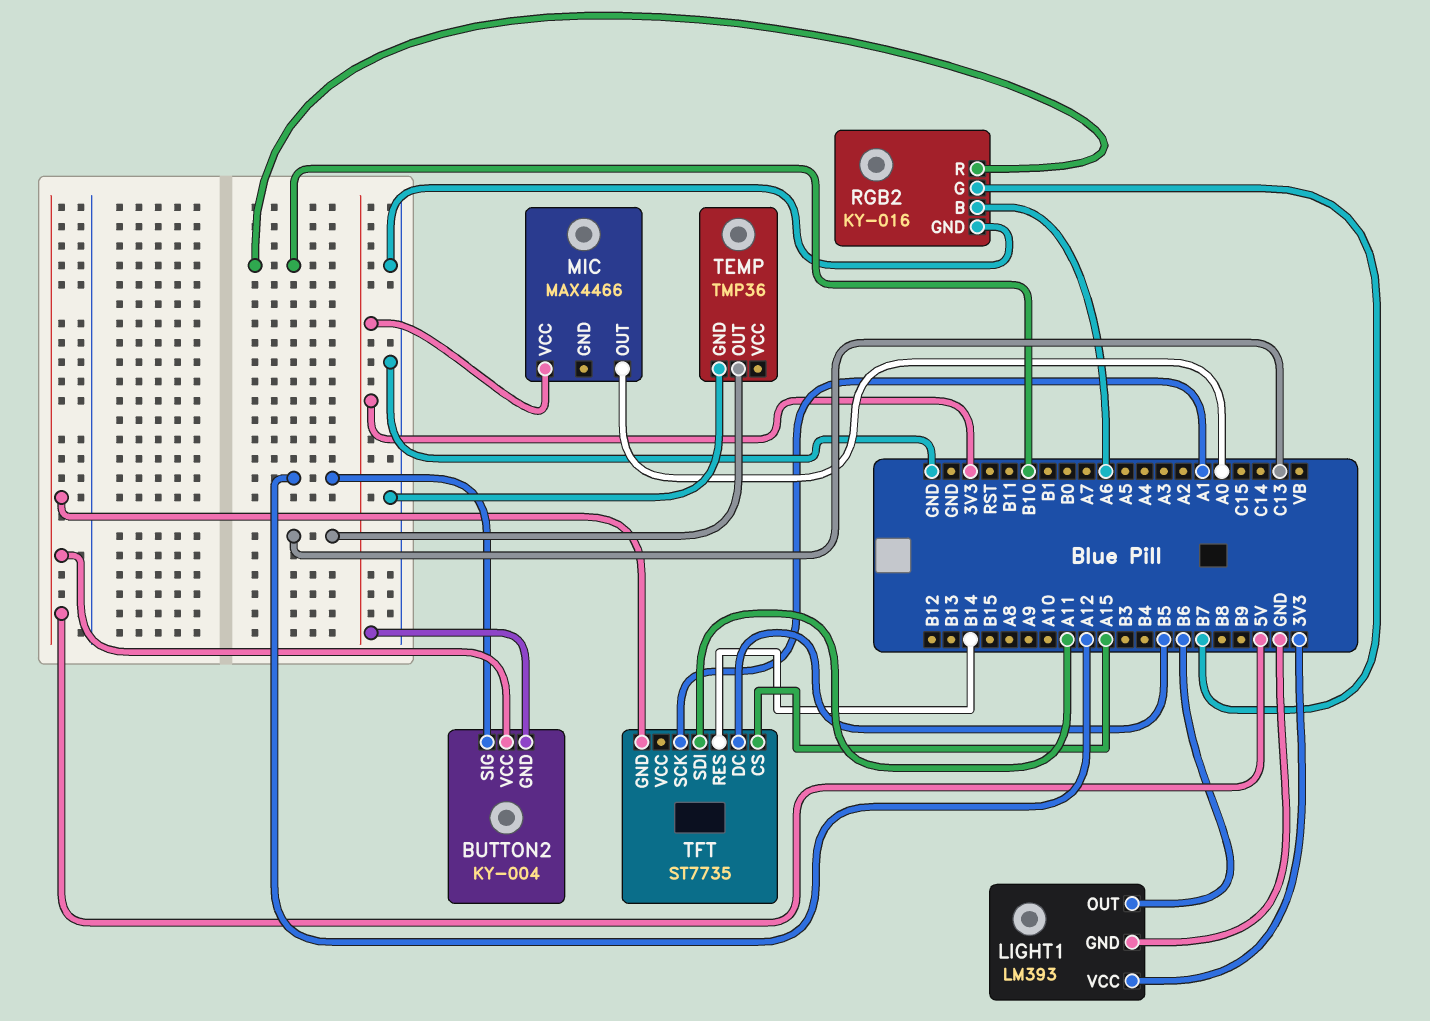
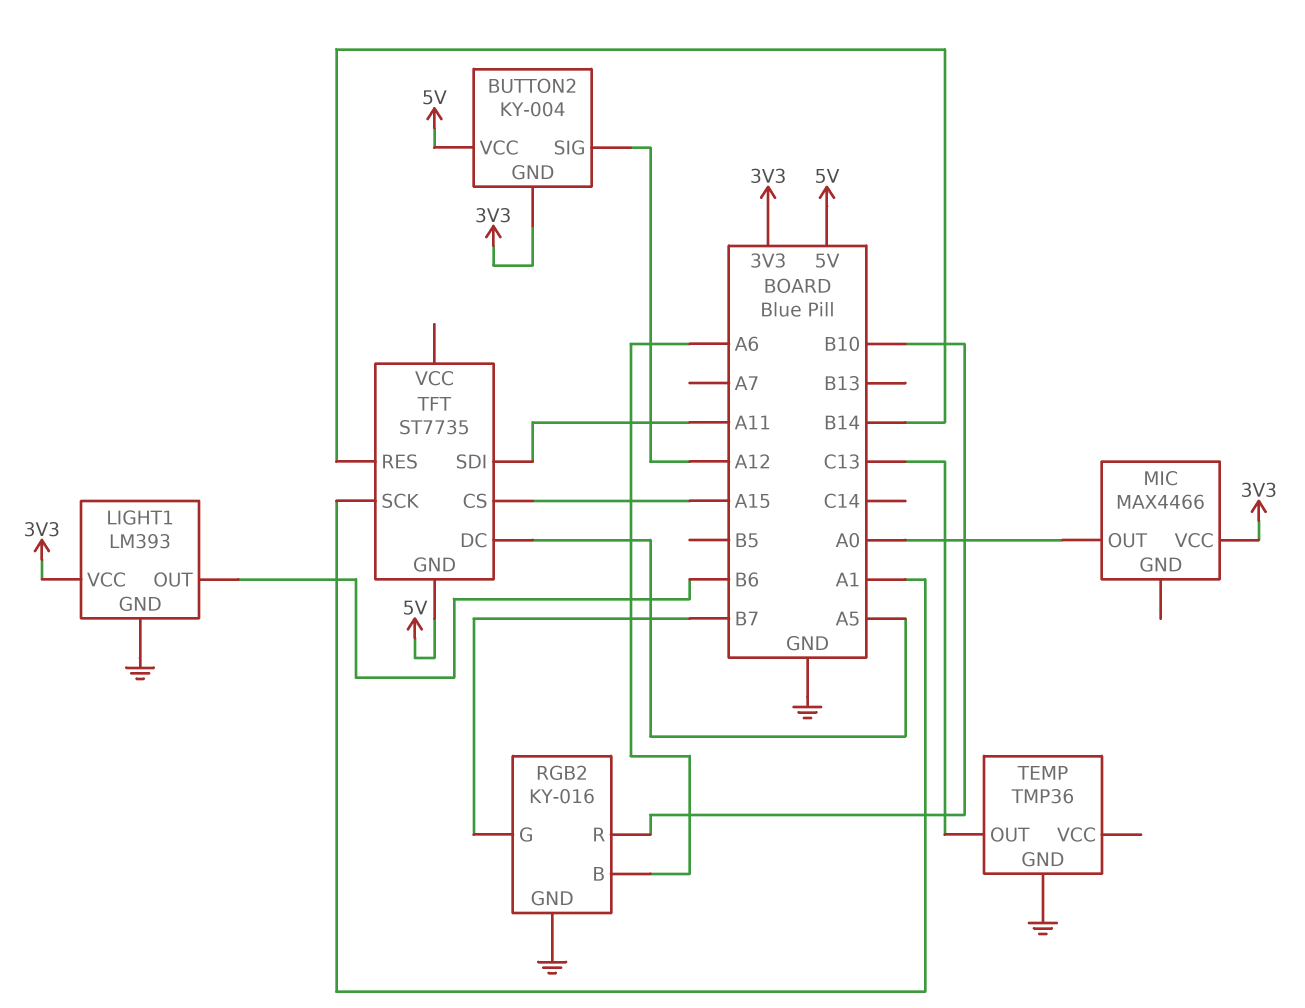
TFT pin DC: B5 -> A5

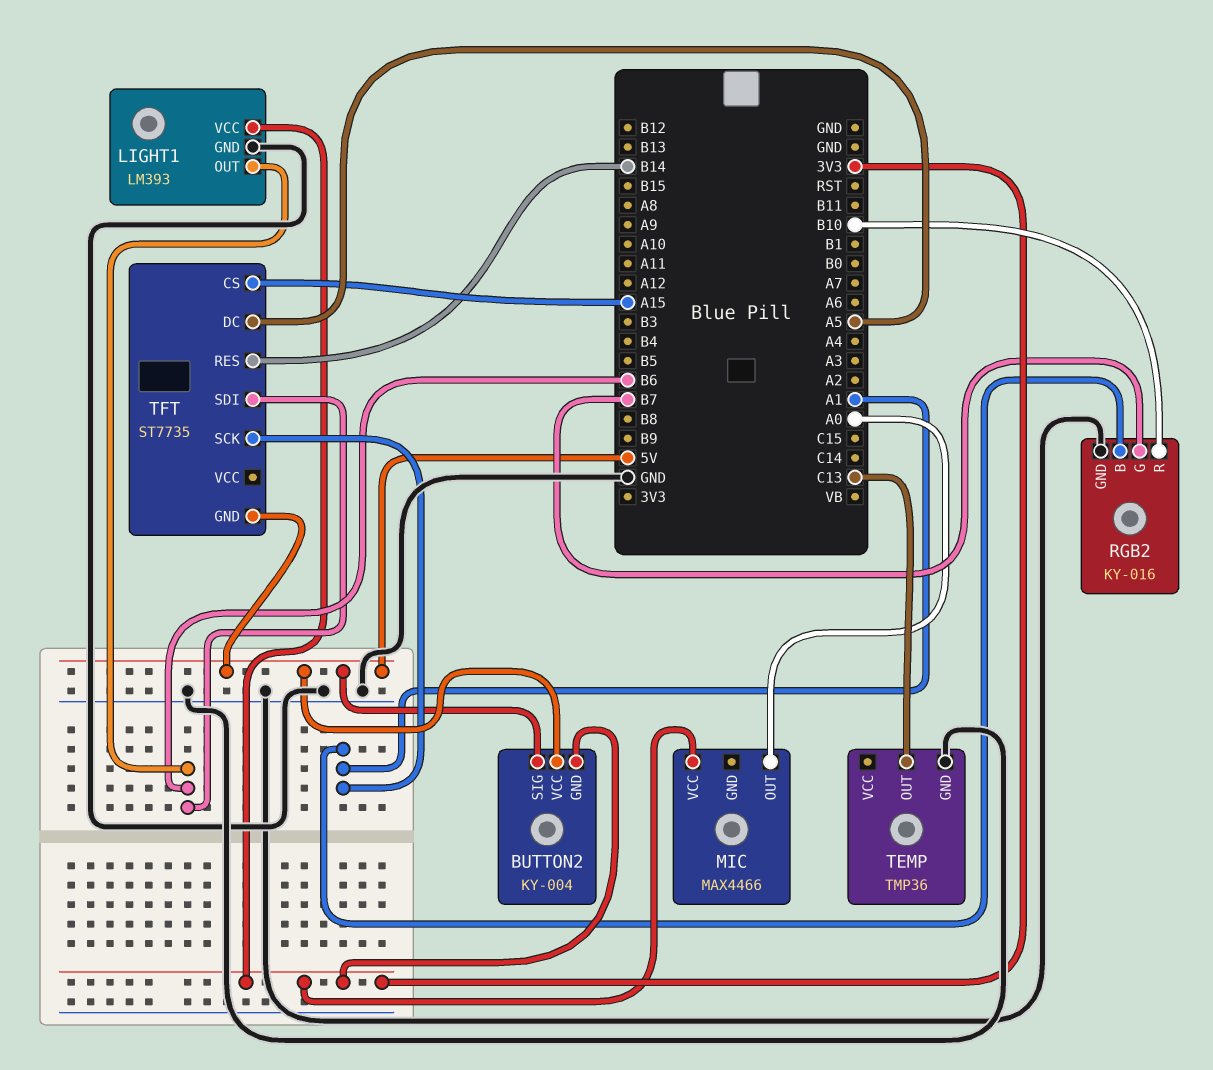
BUTTON2 pin SIG: A12 -> 5V
RGB2 pin B: A6 -> A1
TFT pin SDI: A11 -> B6

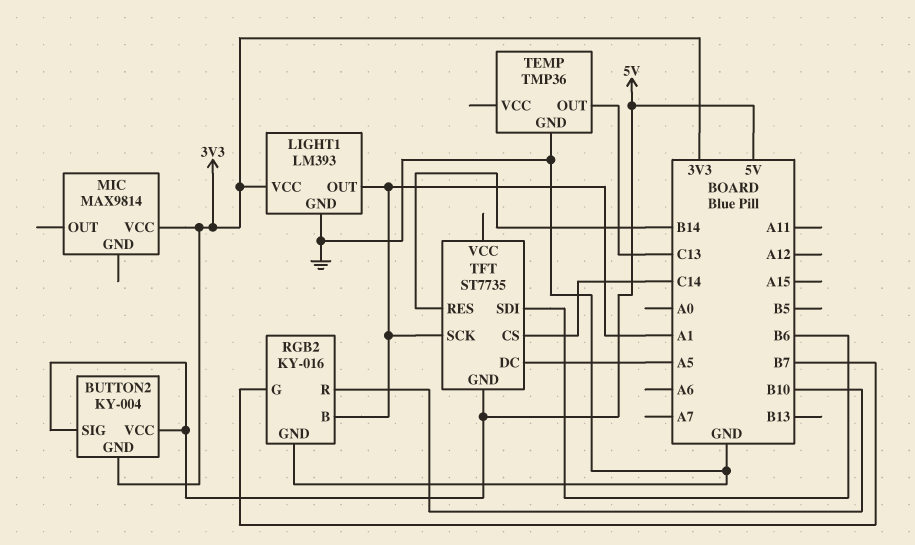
LIGHT1 pin OUT: B6 -> A1
MIC: MAX4466 -> MAX9814
MIC pin OUT: A0 -> none
TFT pin CS: A15 -> C14

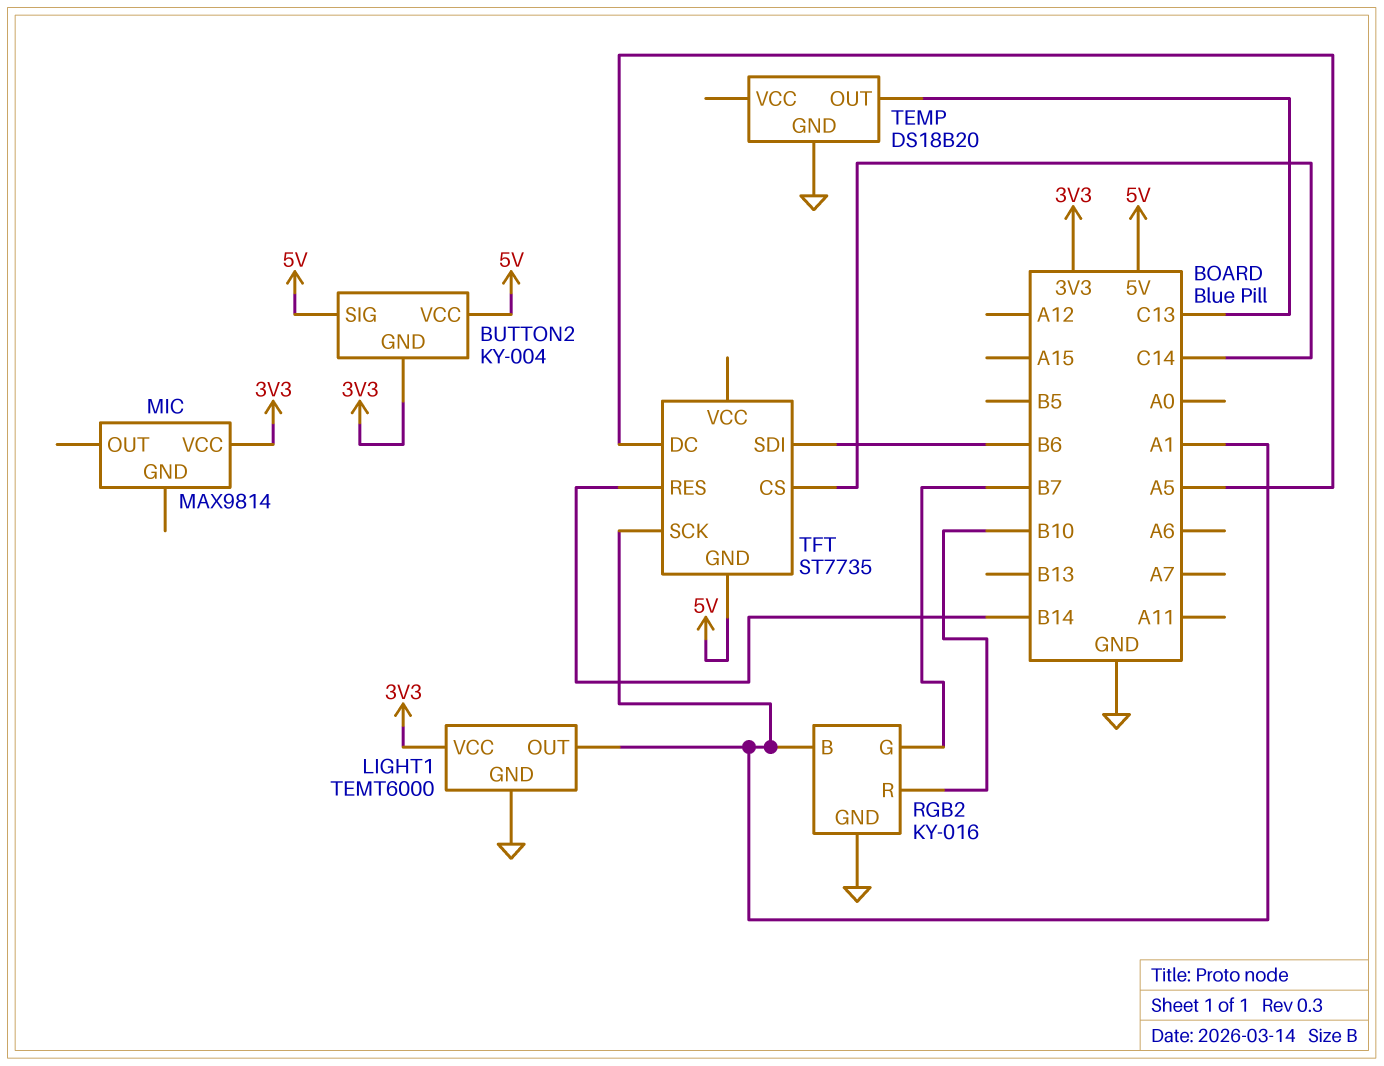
LIGHT1: LM393 -> TEMT6000
TEMP: TMP36 -> DS18B20

